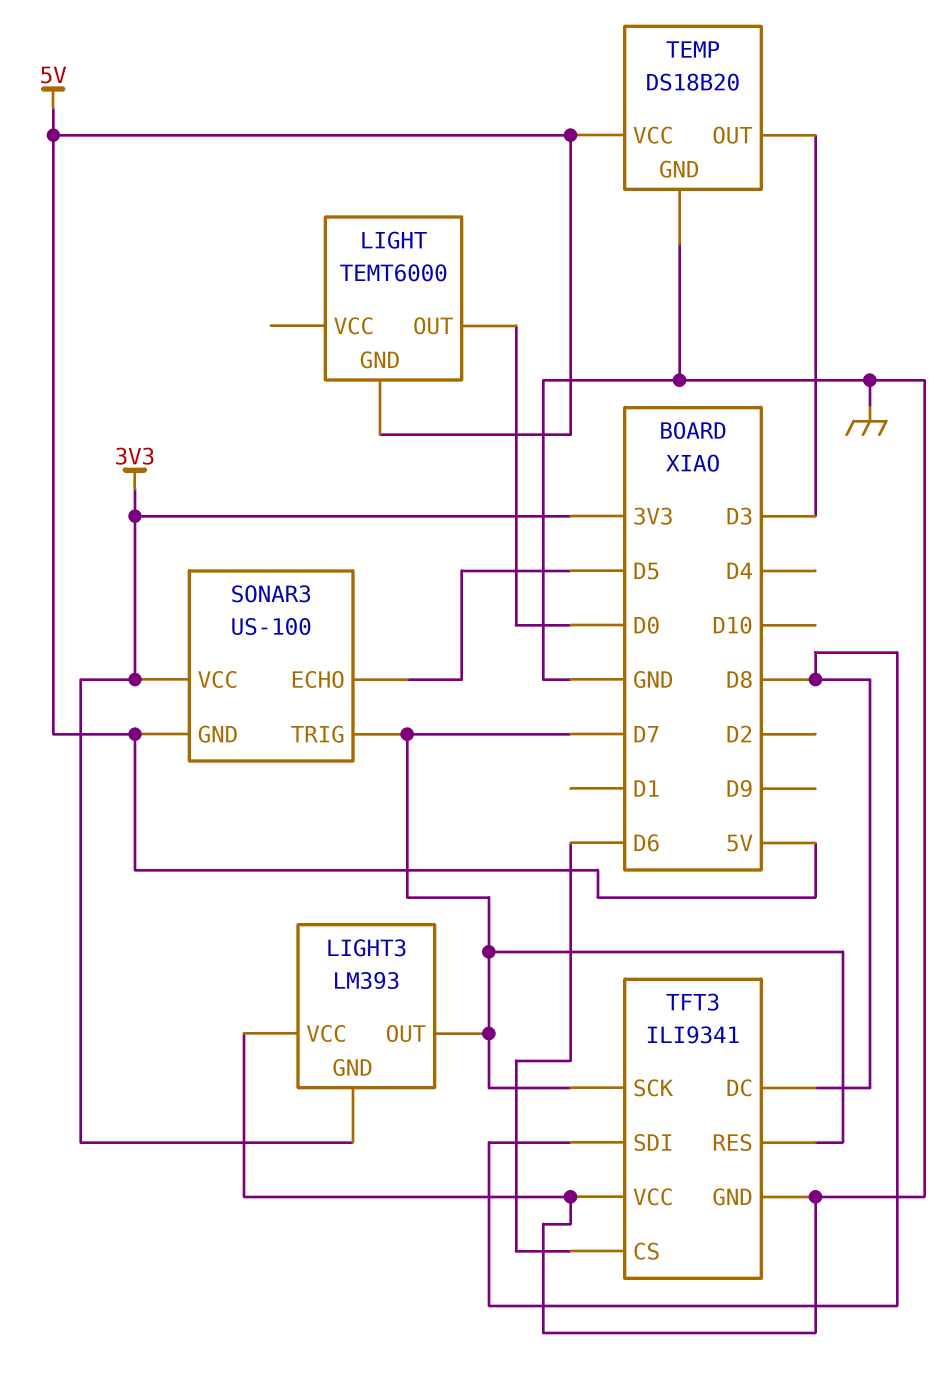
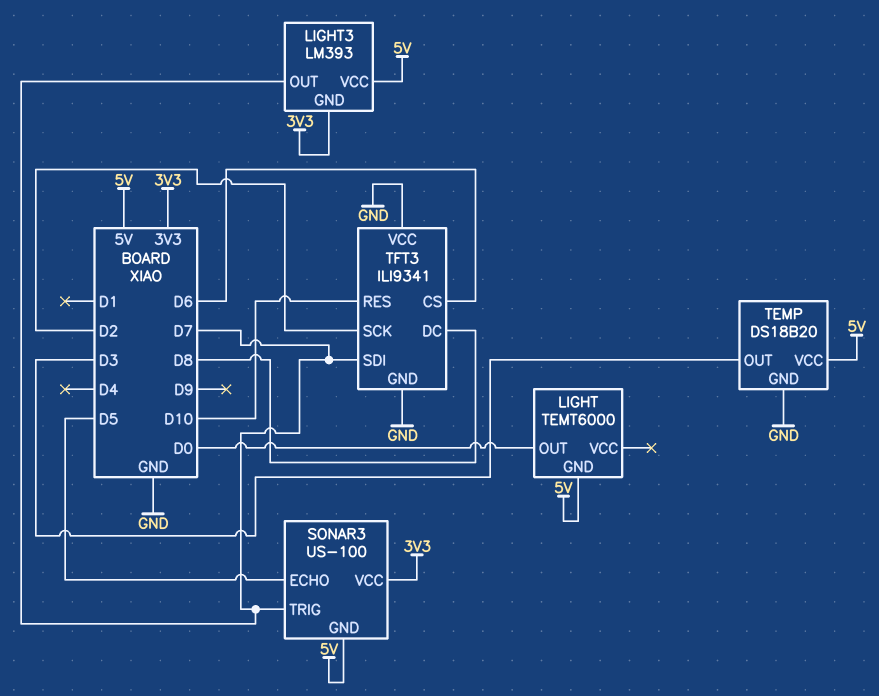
LIGHT3 pin VCC: GND -> 5V
TFT3 pin RES: D7 -> D10
TFT3 pin SCK: D7 -> D2
TFT3 pin SDI: D8 -> D7

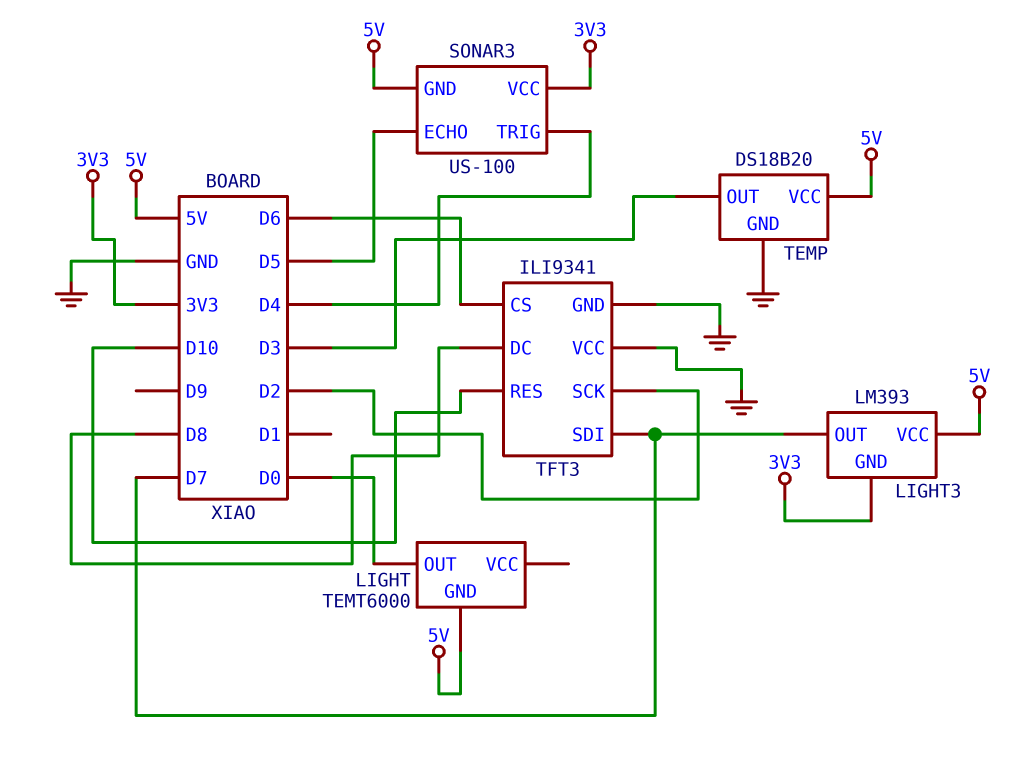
SONAR3 pin TRIG: D7 -> D4

